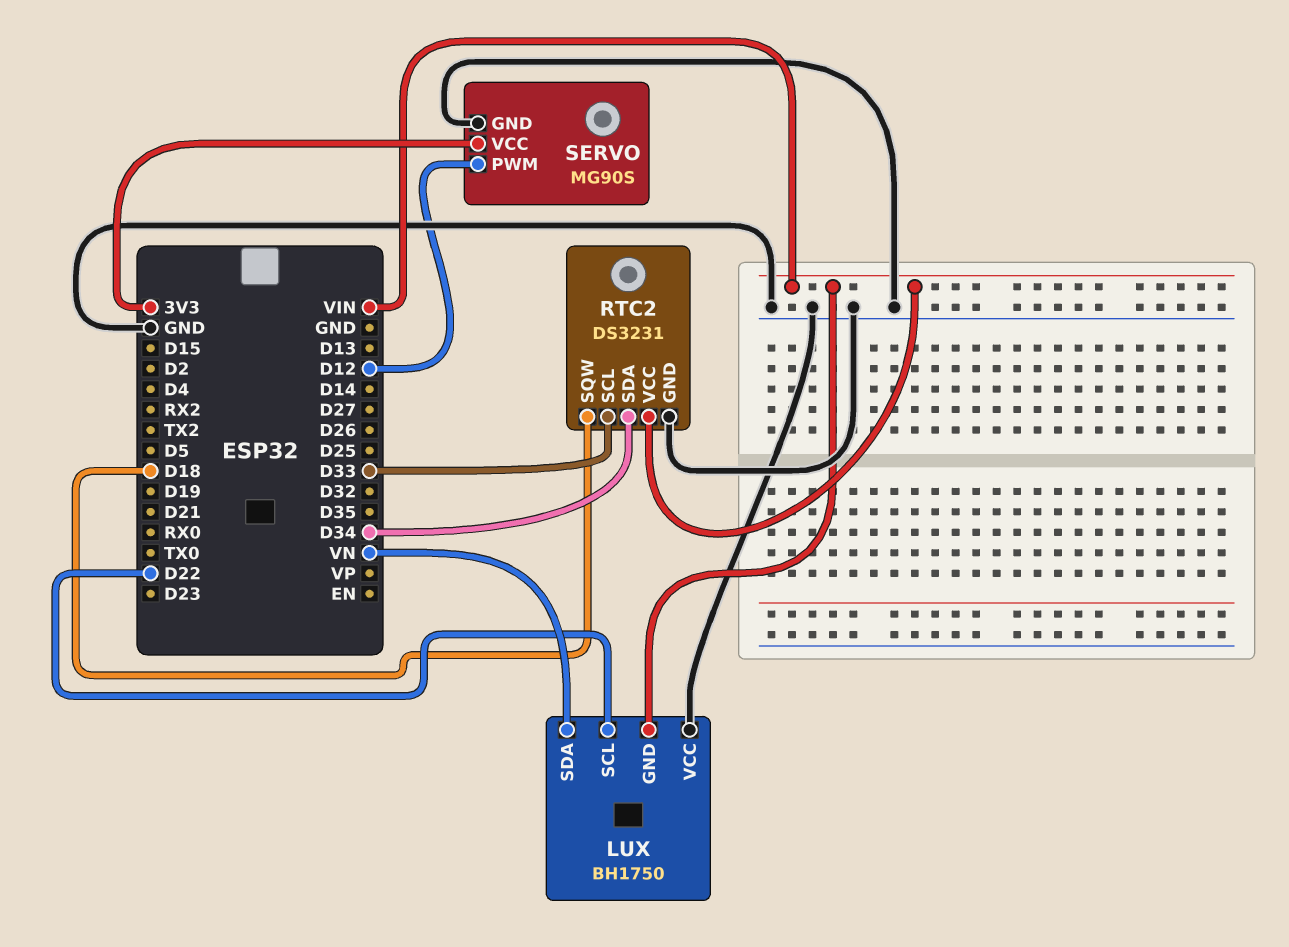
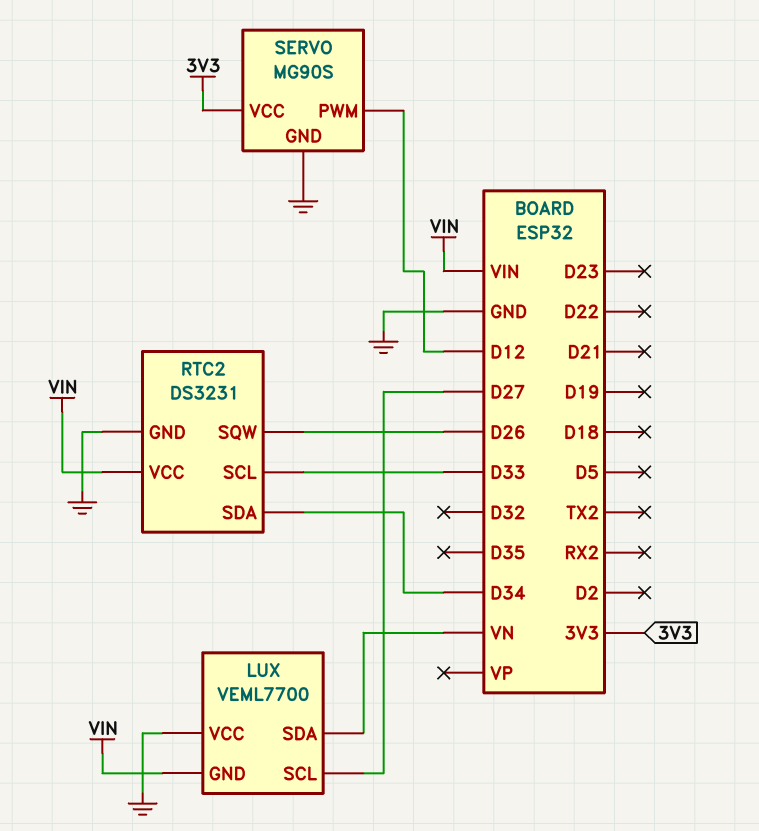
LUX: BH1750 -> VEML7700
LUX pin SCL: D22 -> D27
RTC2 pin SQW: D18 -> D26

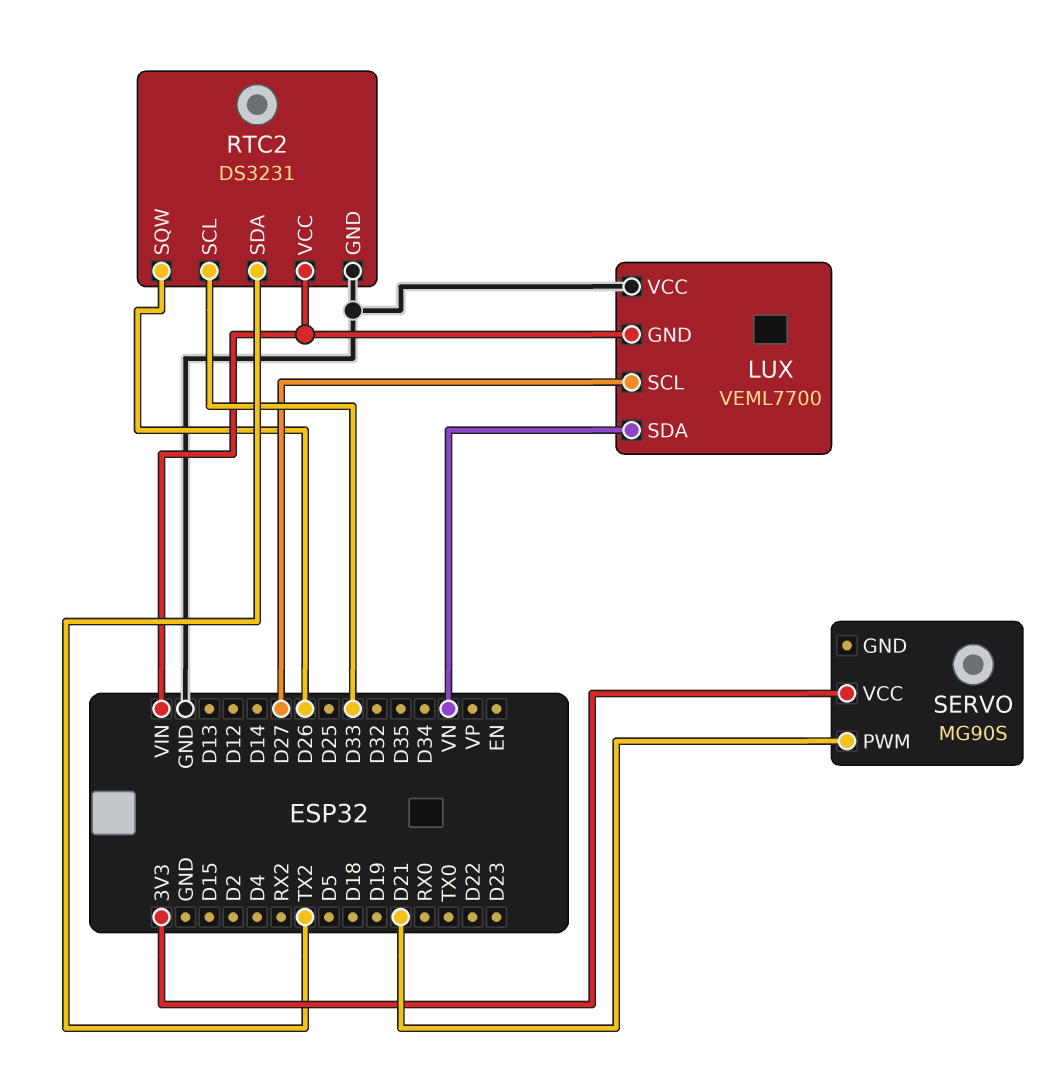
RTC2 pin SDA: D34 -> TX2
SERVO pin GND: GND -> none
SERVO pin PWM: D12 -> D21

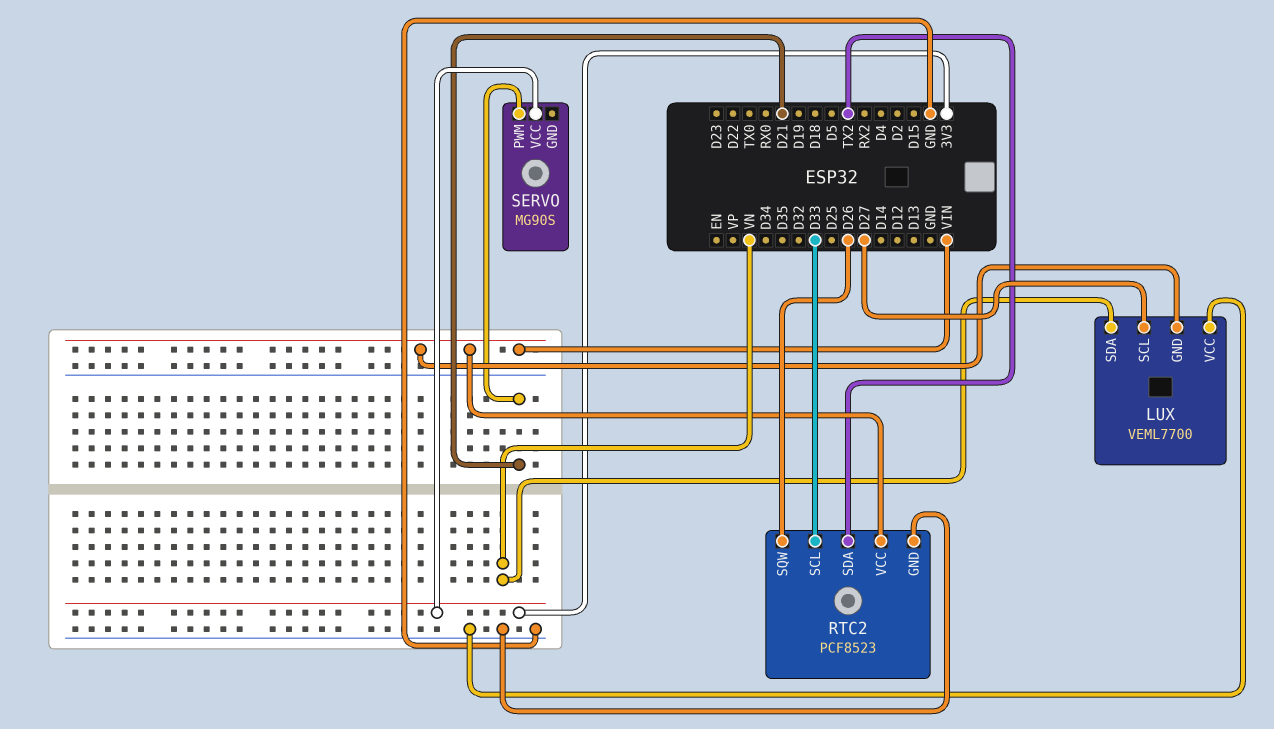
RTC2: DS3231 -> PCF8523

